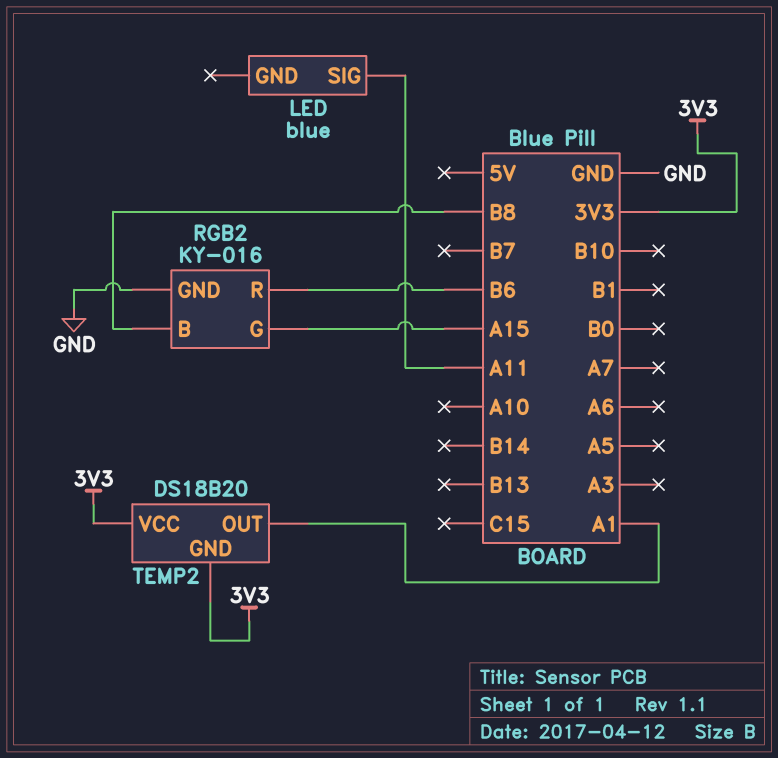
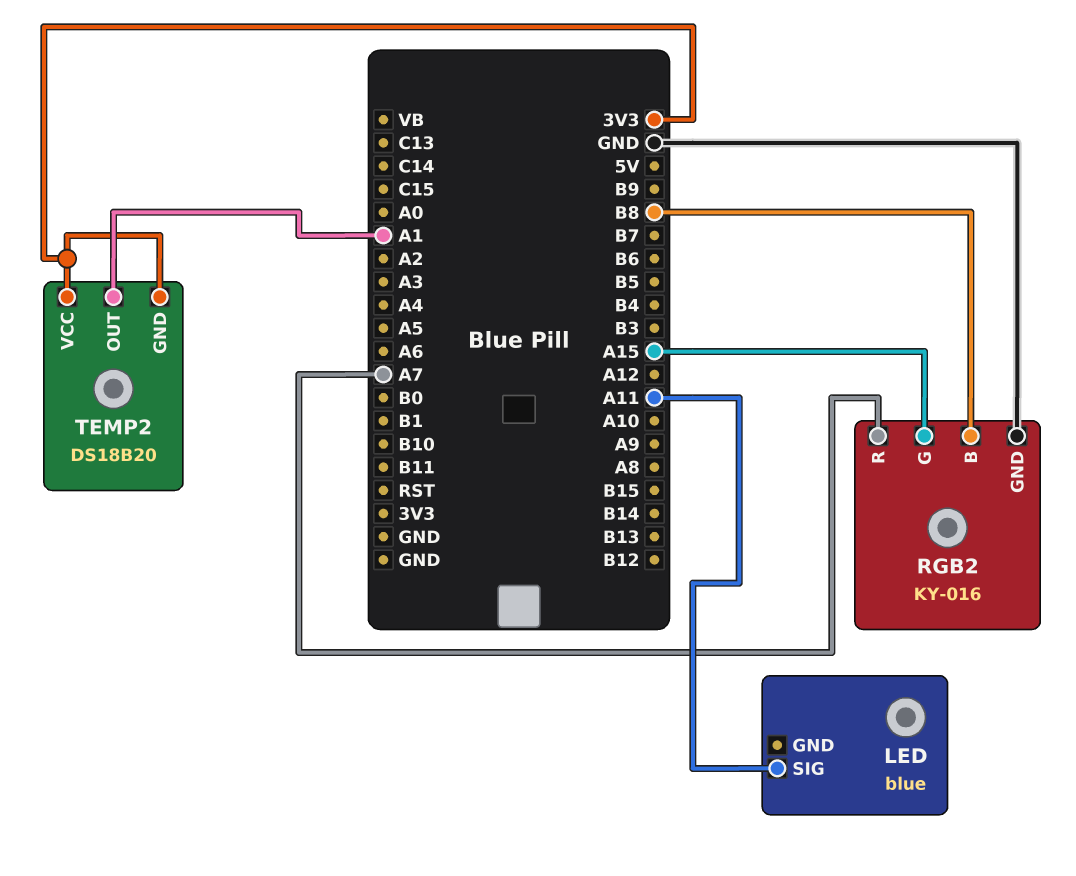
RGB2 pin R: B6 -> A7

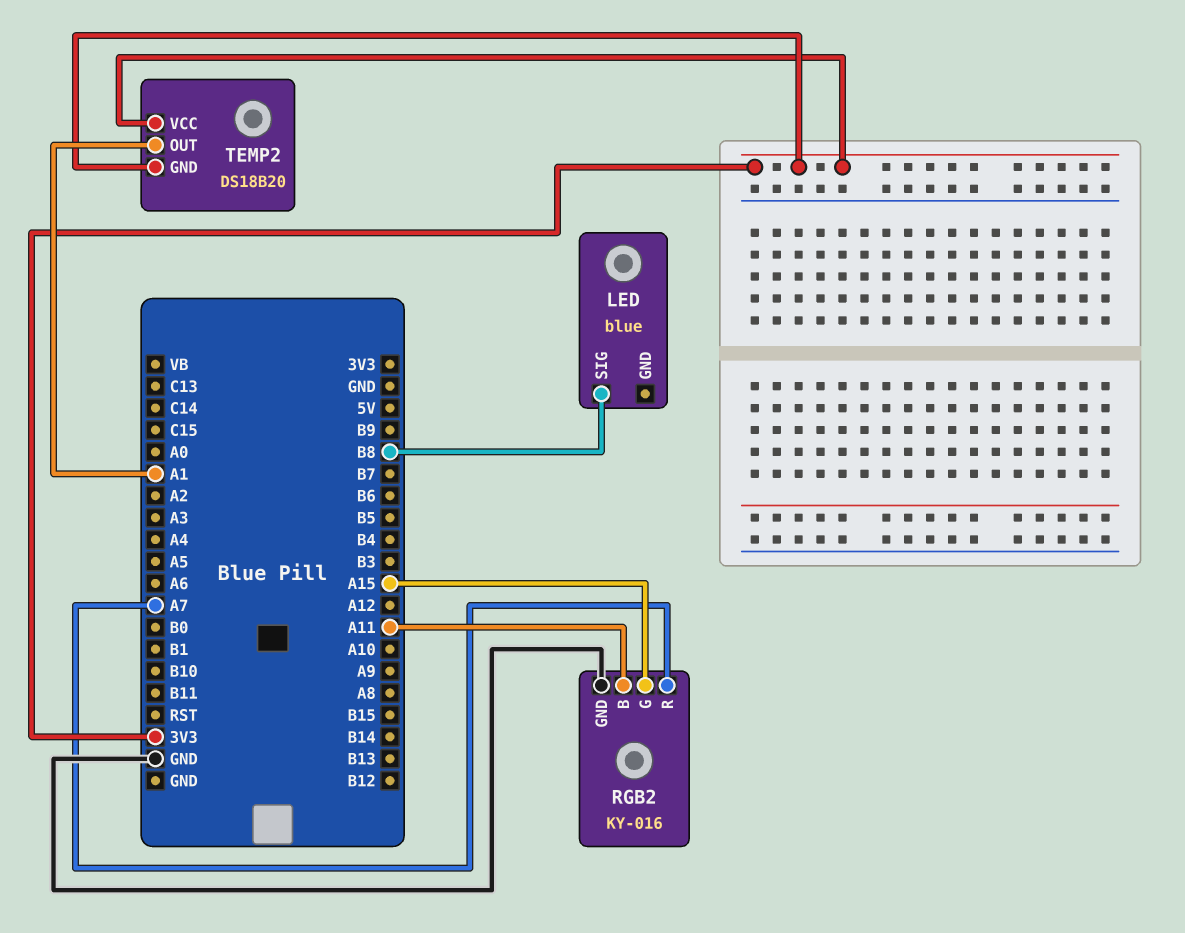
LED pin SIG: A11 -> B8
RGB2 pin B: B8 -> A11

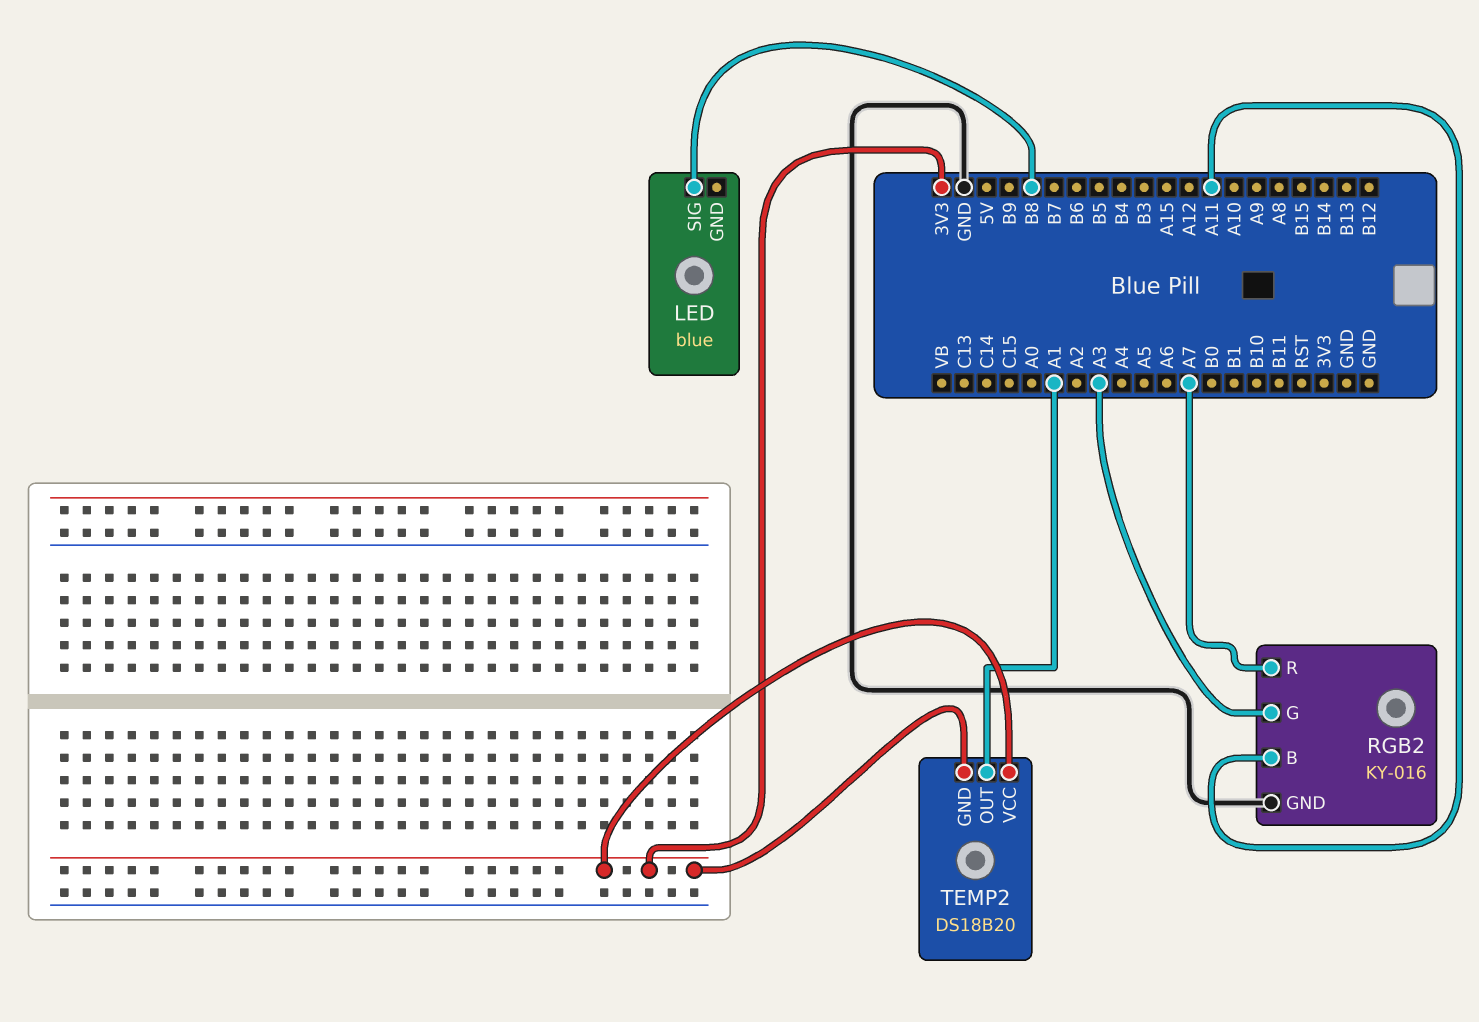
RGB2 pin G: A15 -> A3

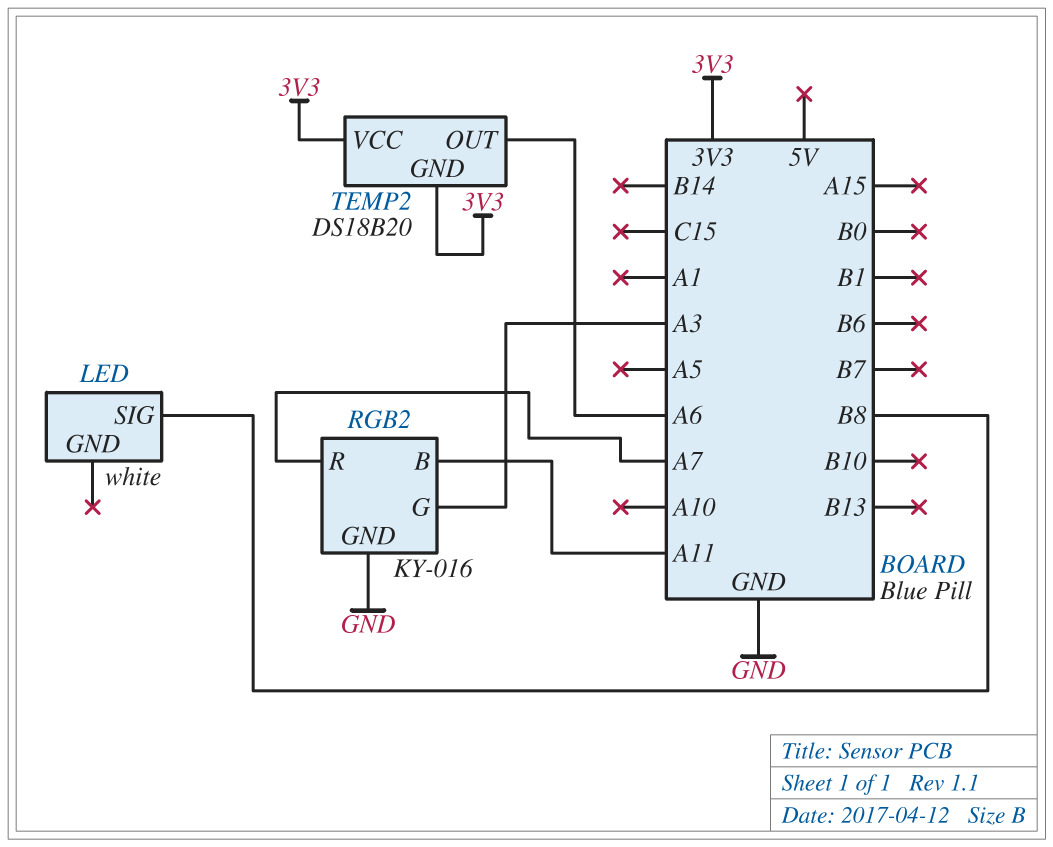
LED: blue -> white
TEMP2 pin OUT: A1 -> A6

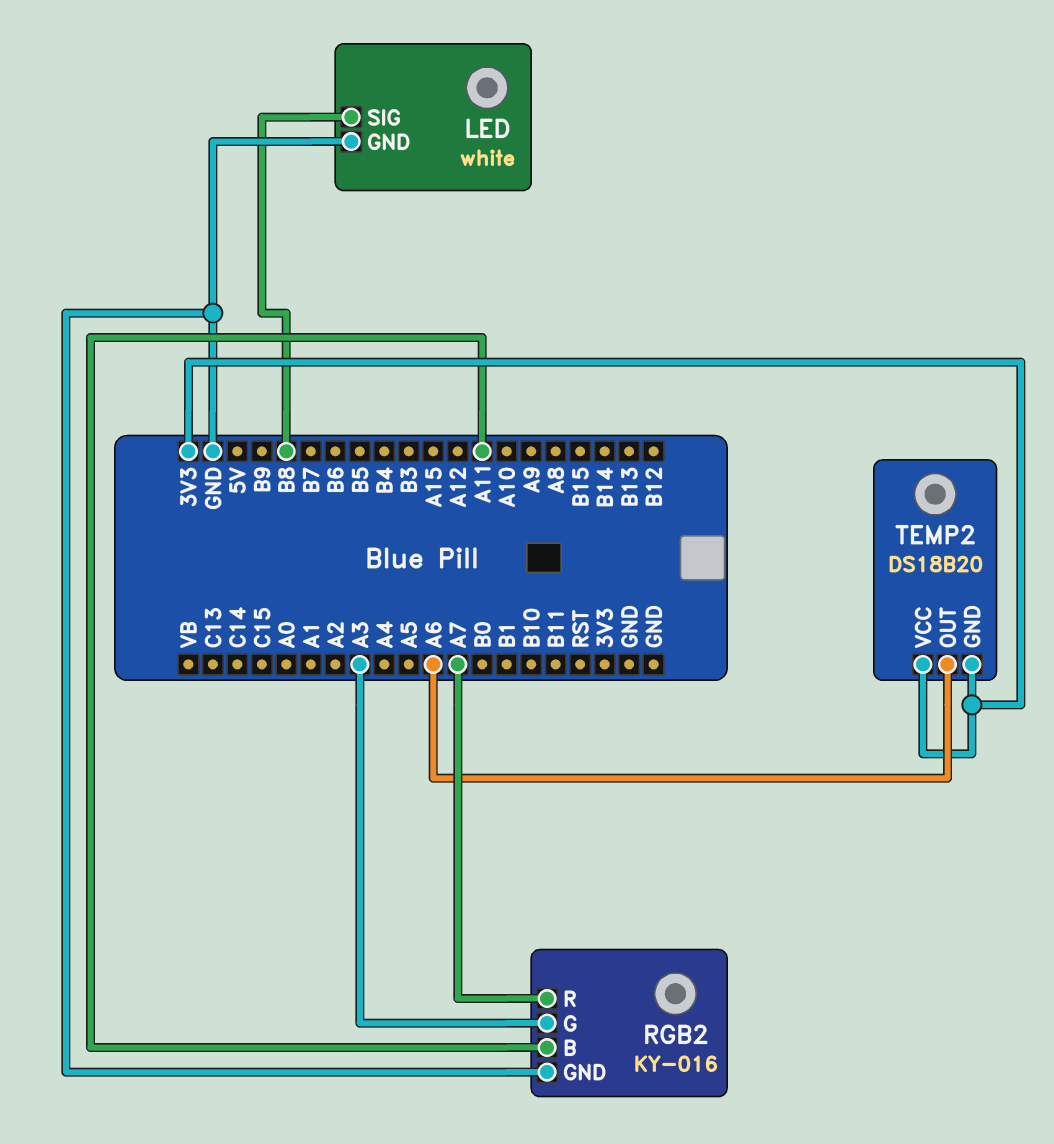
LED pin GND: none -> GND

